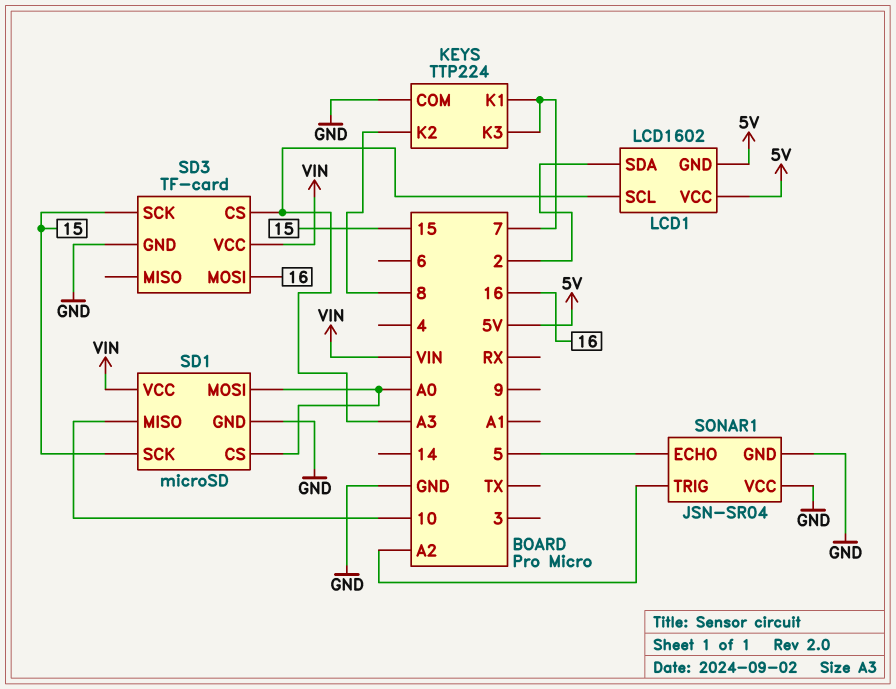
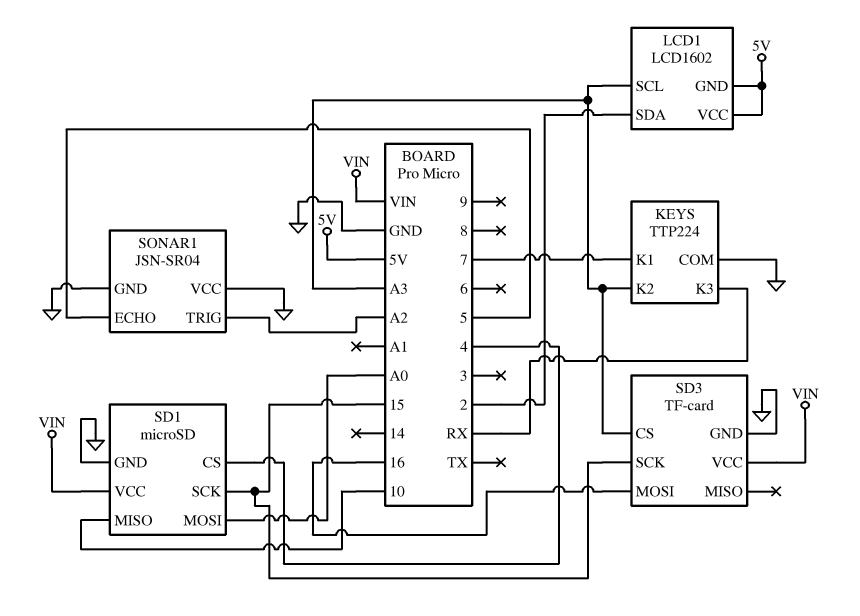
KEYS pin K2: 8 -> A3
KEYS pin K3: 7 -> RX
SD1 pin CS: A0 -> 4

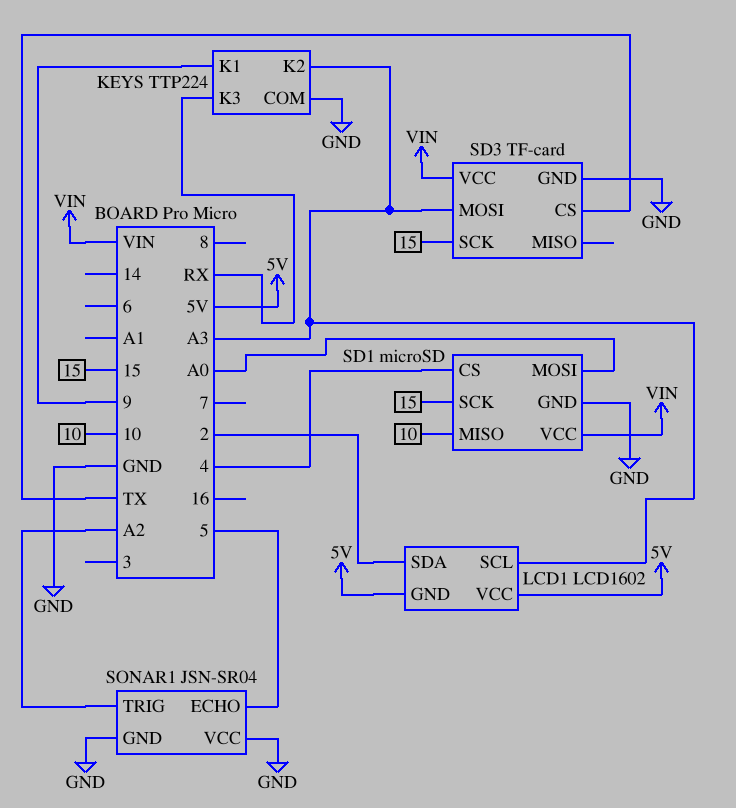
KEYS pin K1: 7 -> 9
SD3 pin CS: A3 -> TX
SD3 pin MOSI: 16 -> A3

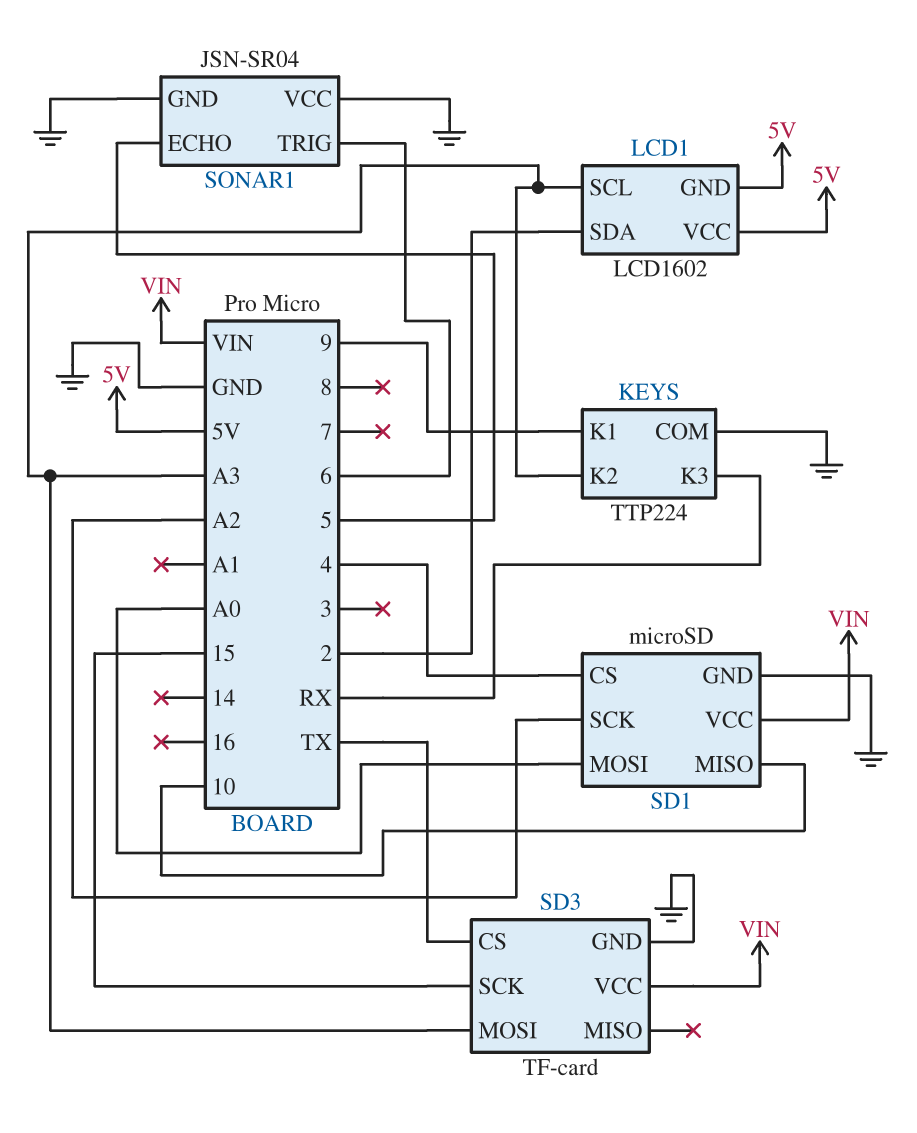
SD1 pin SCK: 15 -> A2
SONAR1 pin TRIG: A2 -> 6

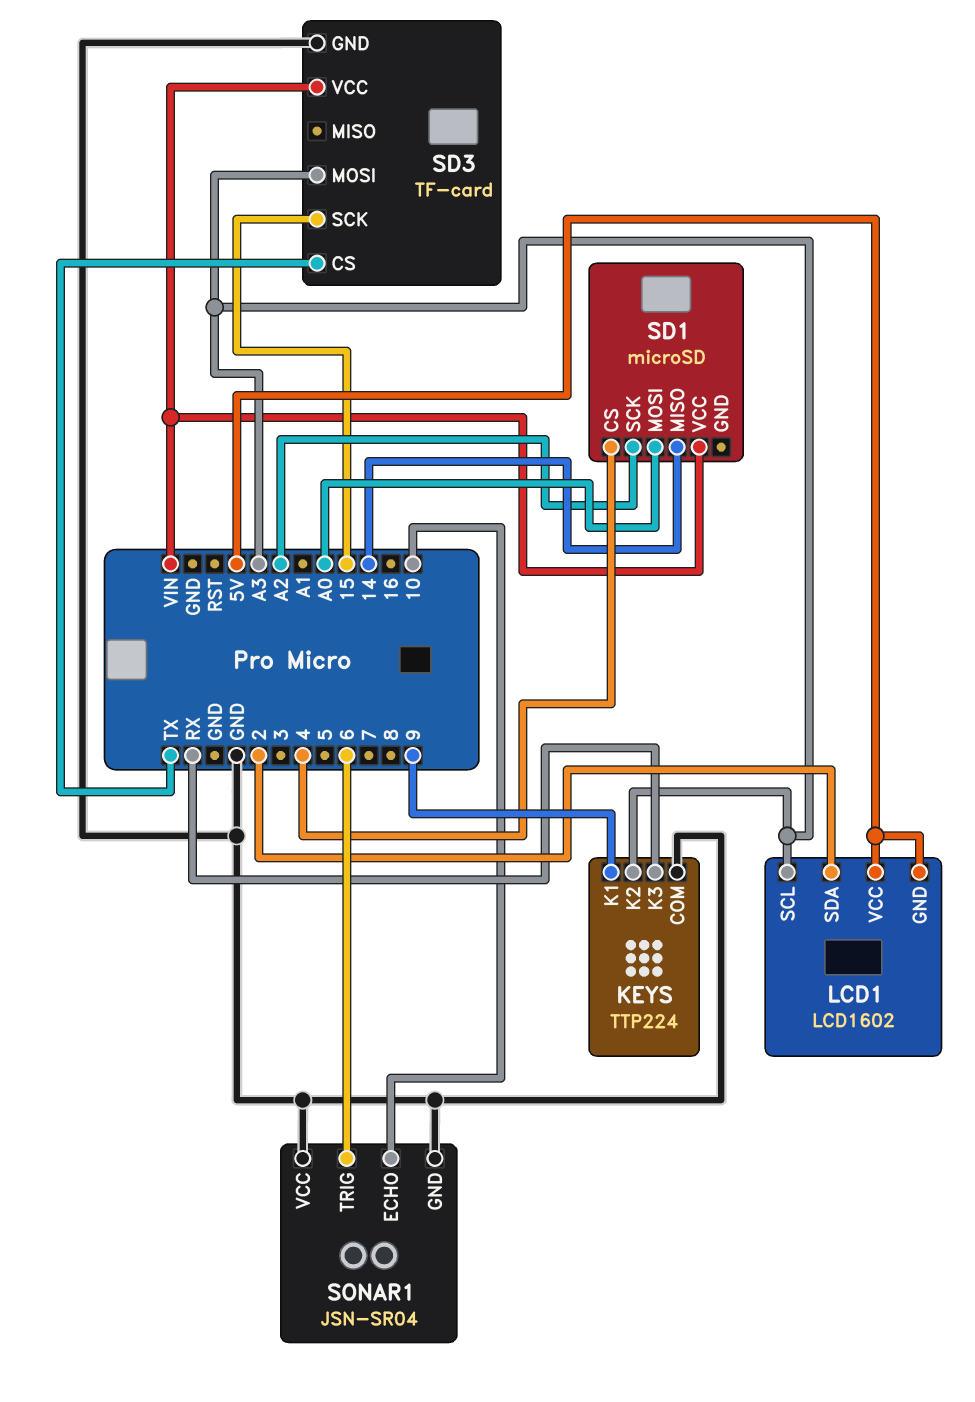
SD1 pin GND: GND -> none
SD1 pin MISO: 10 -> 14
SONAR1 pin ECHO: 5 -> 10

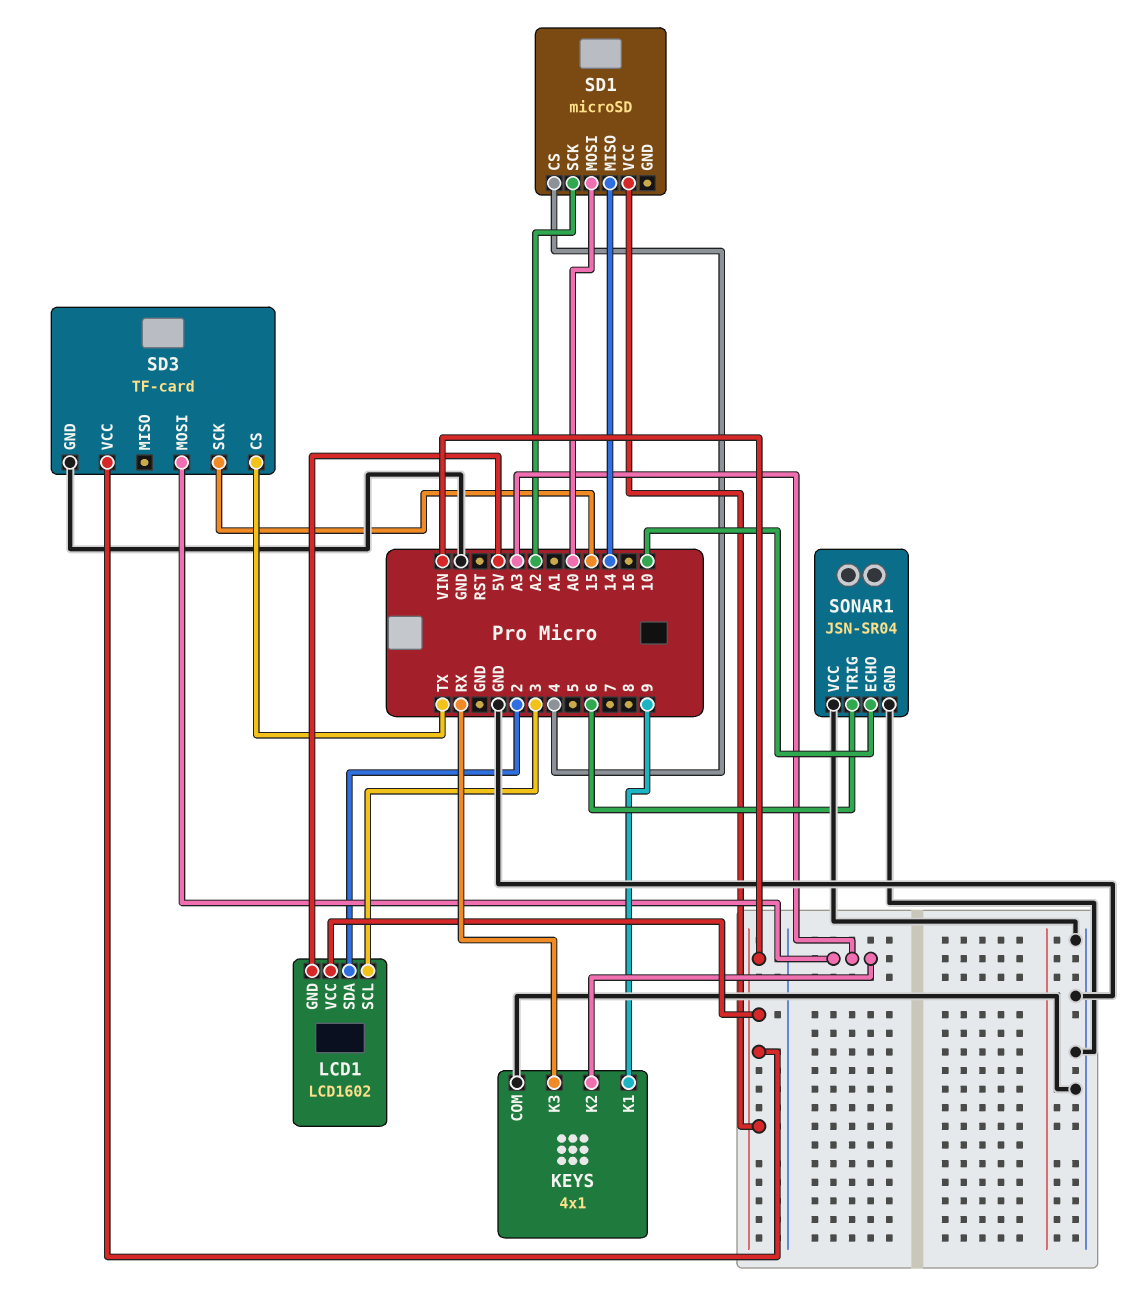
KEYS: TTP224 -> 4x1
LCD1 pin SCL: A3 -> 3
LCD1 pin VCC: 5V -> VIN

